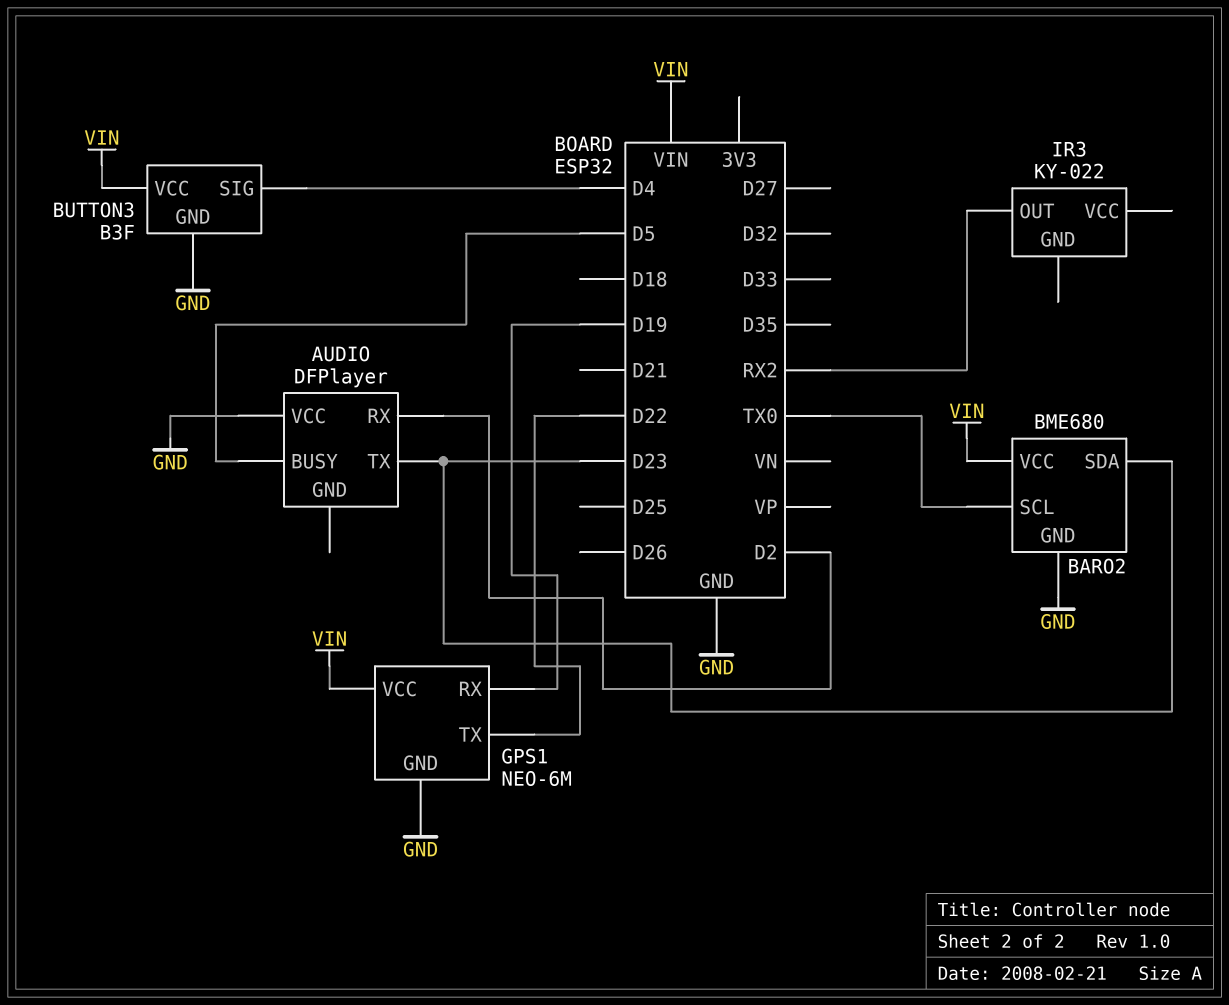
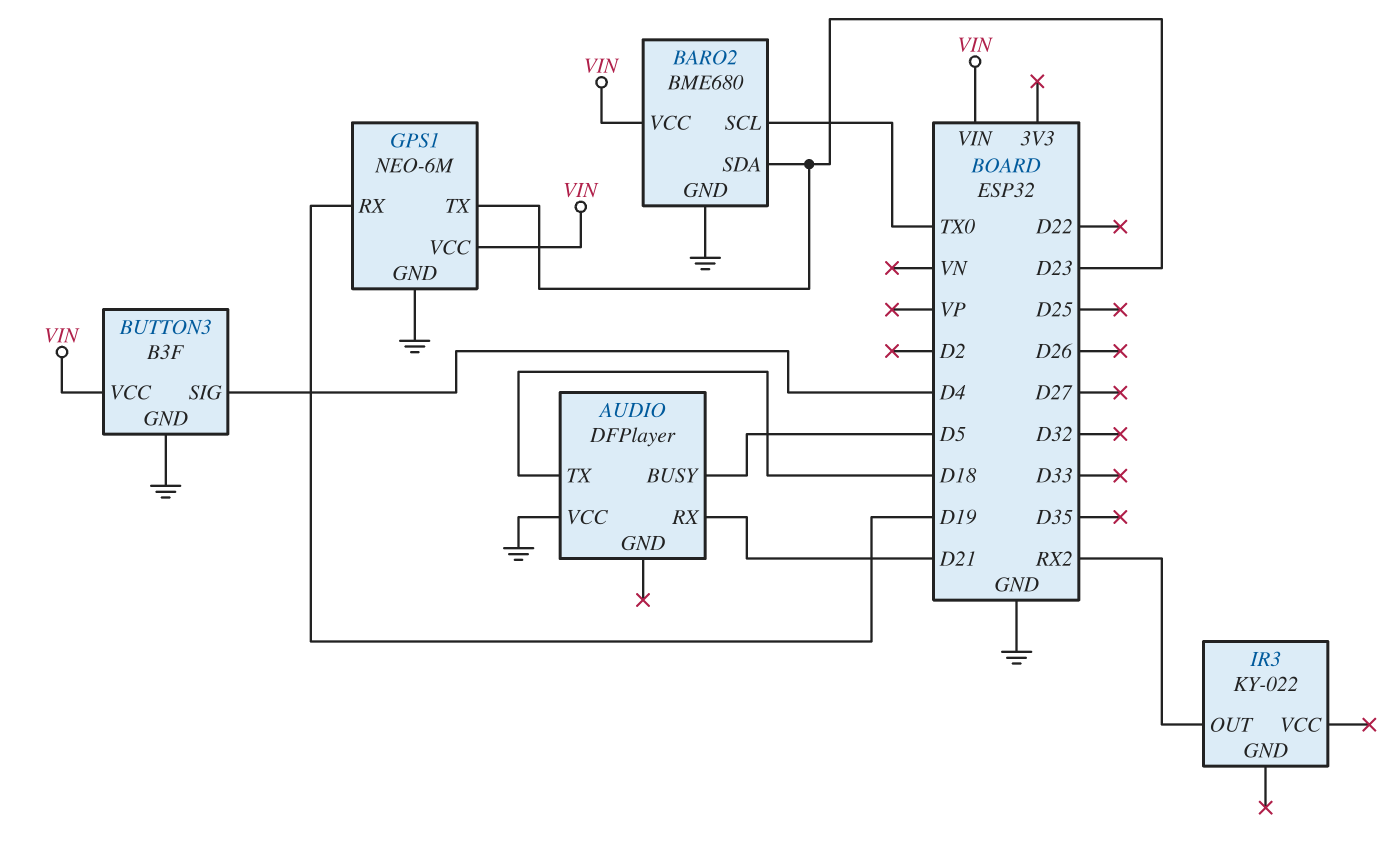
AUDIO pin RX: D2 -> D21
AUDIO pin TX: D23 -> D18
GPS1 pin TX: D22 -> D23

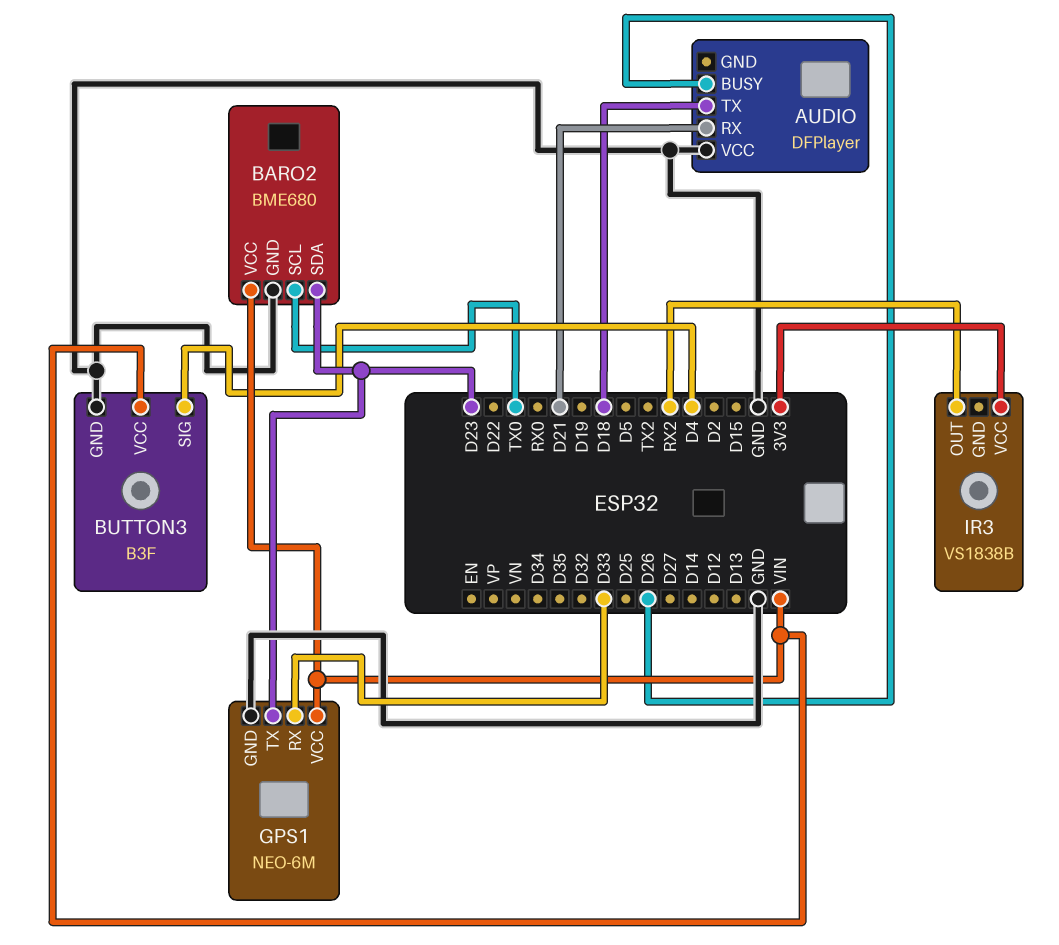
AUDIO pin BUSY: D5 -> D26
GPS1 pin RX: D19 -> D33
IR3: KY-022 -> VS1838B
IR3 pin VCC: none -> 3V3

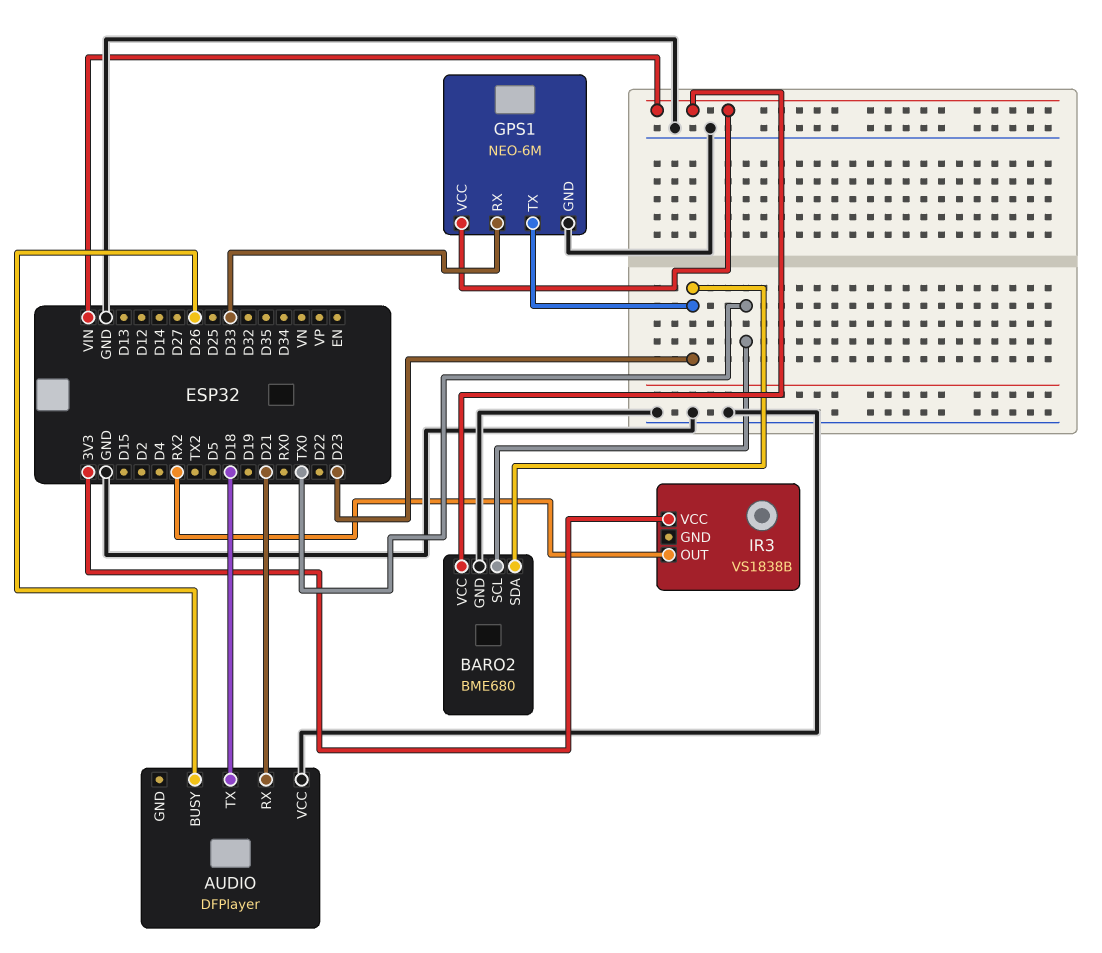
BUTTON3: B3F -> none
BUTTON3 pin GND: GND -> none
BUTTON3 pin SIG: D4 -> none
BUTTON3 pin VCC: VIN -> none

